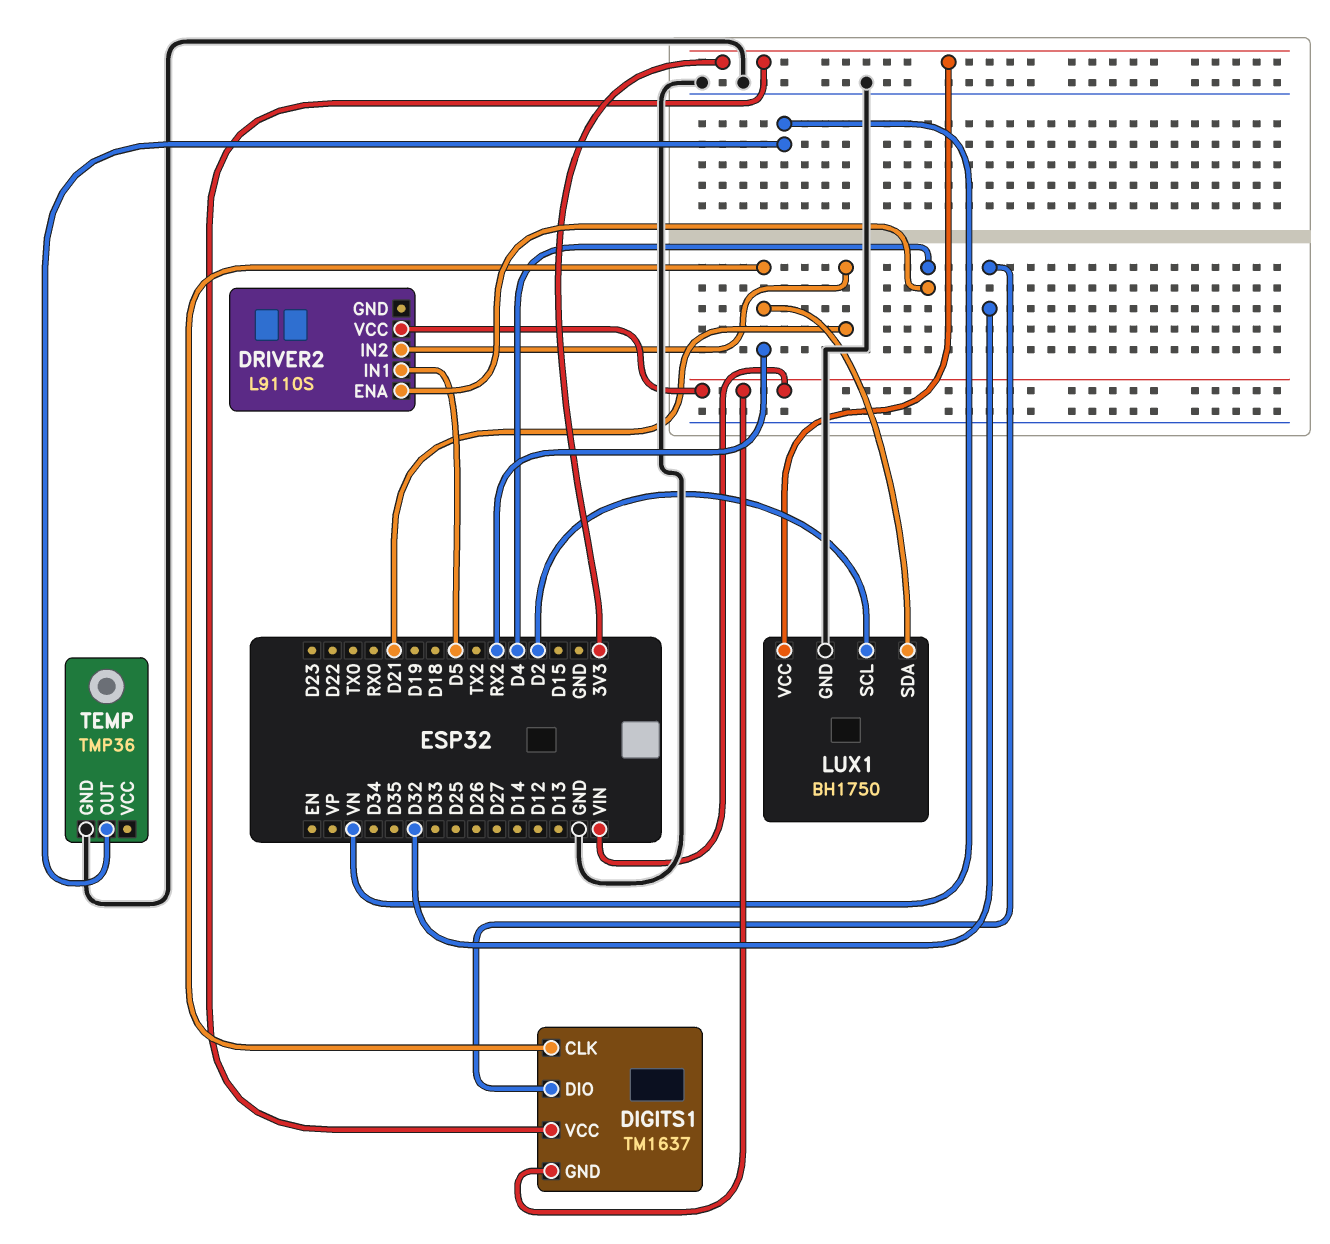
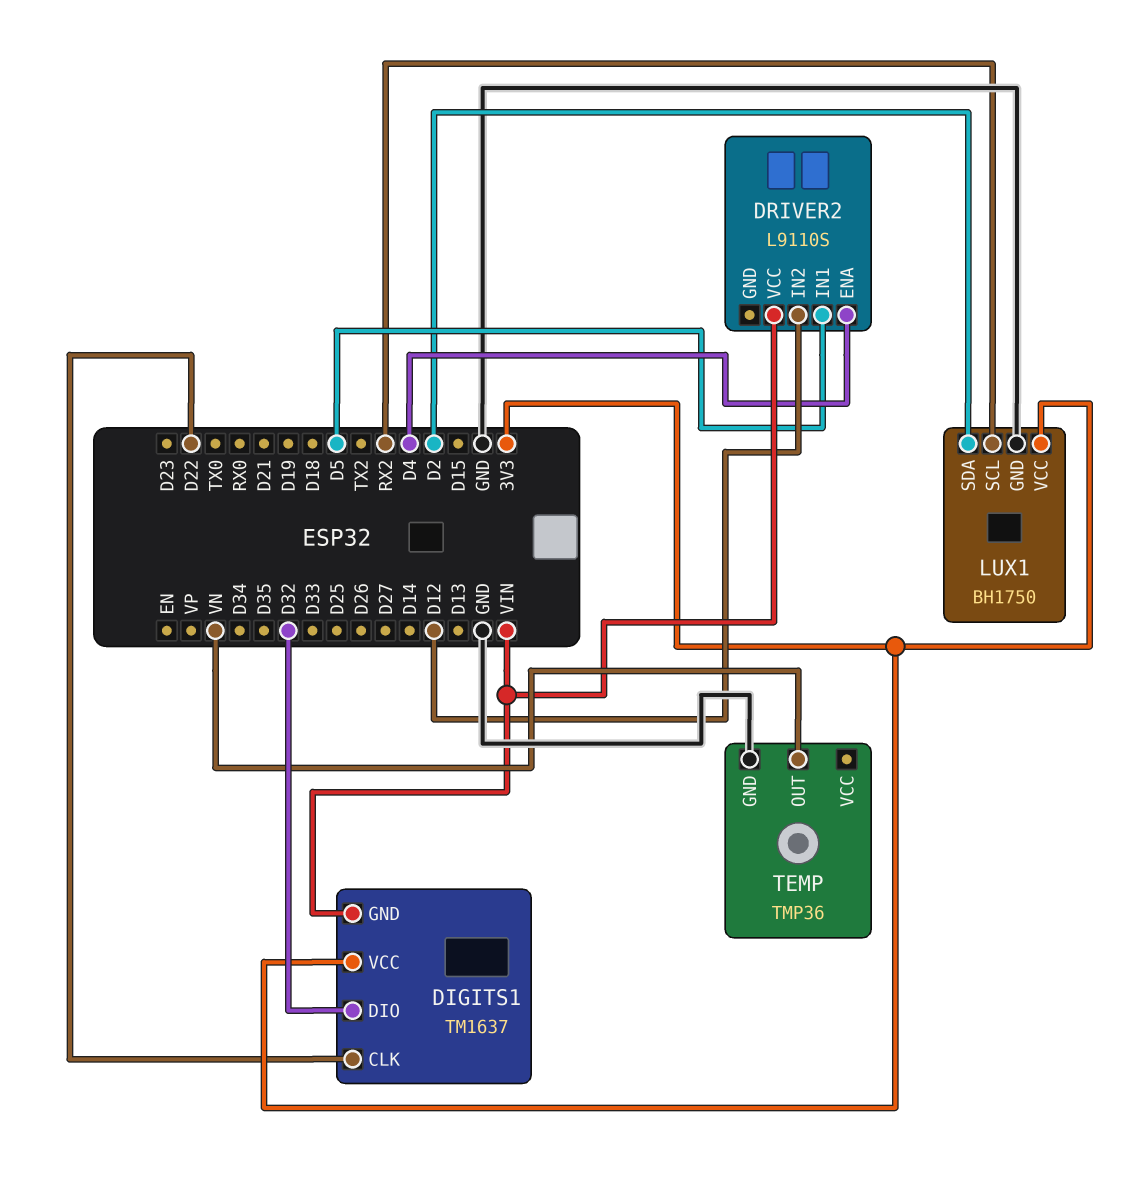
DIGITS1 pin CLK: RX2 -> D22
DRIVER2 pin IN2: D21 -> D12
LUX1 pin SCL: D2 -> RX2
LUX1 pin SDA: RX2 -> D2

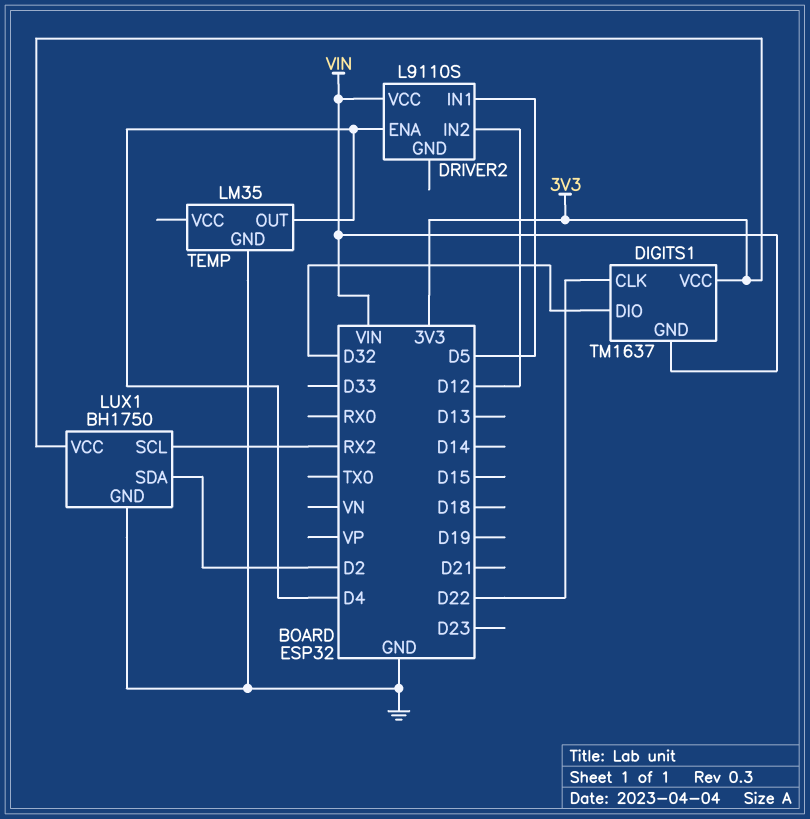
TEMP: TMP36 -> LM35
TEMP pin OUT: VN -> D4

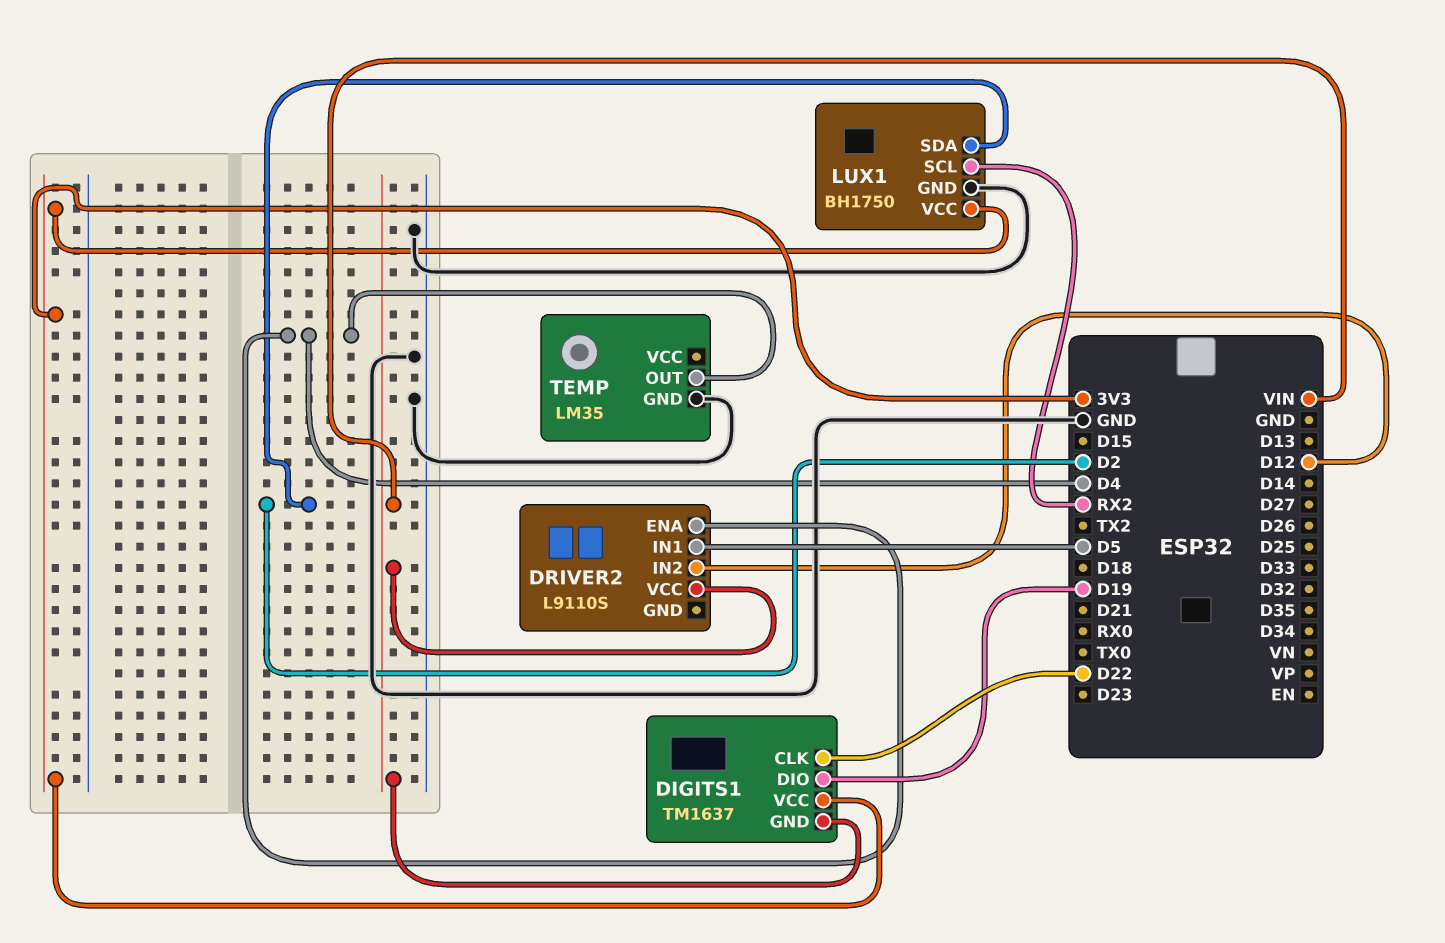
DIGITS1 pin DIO: D32 -> D19

